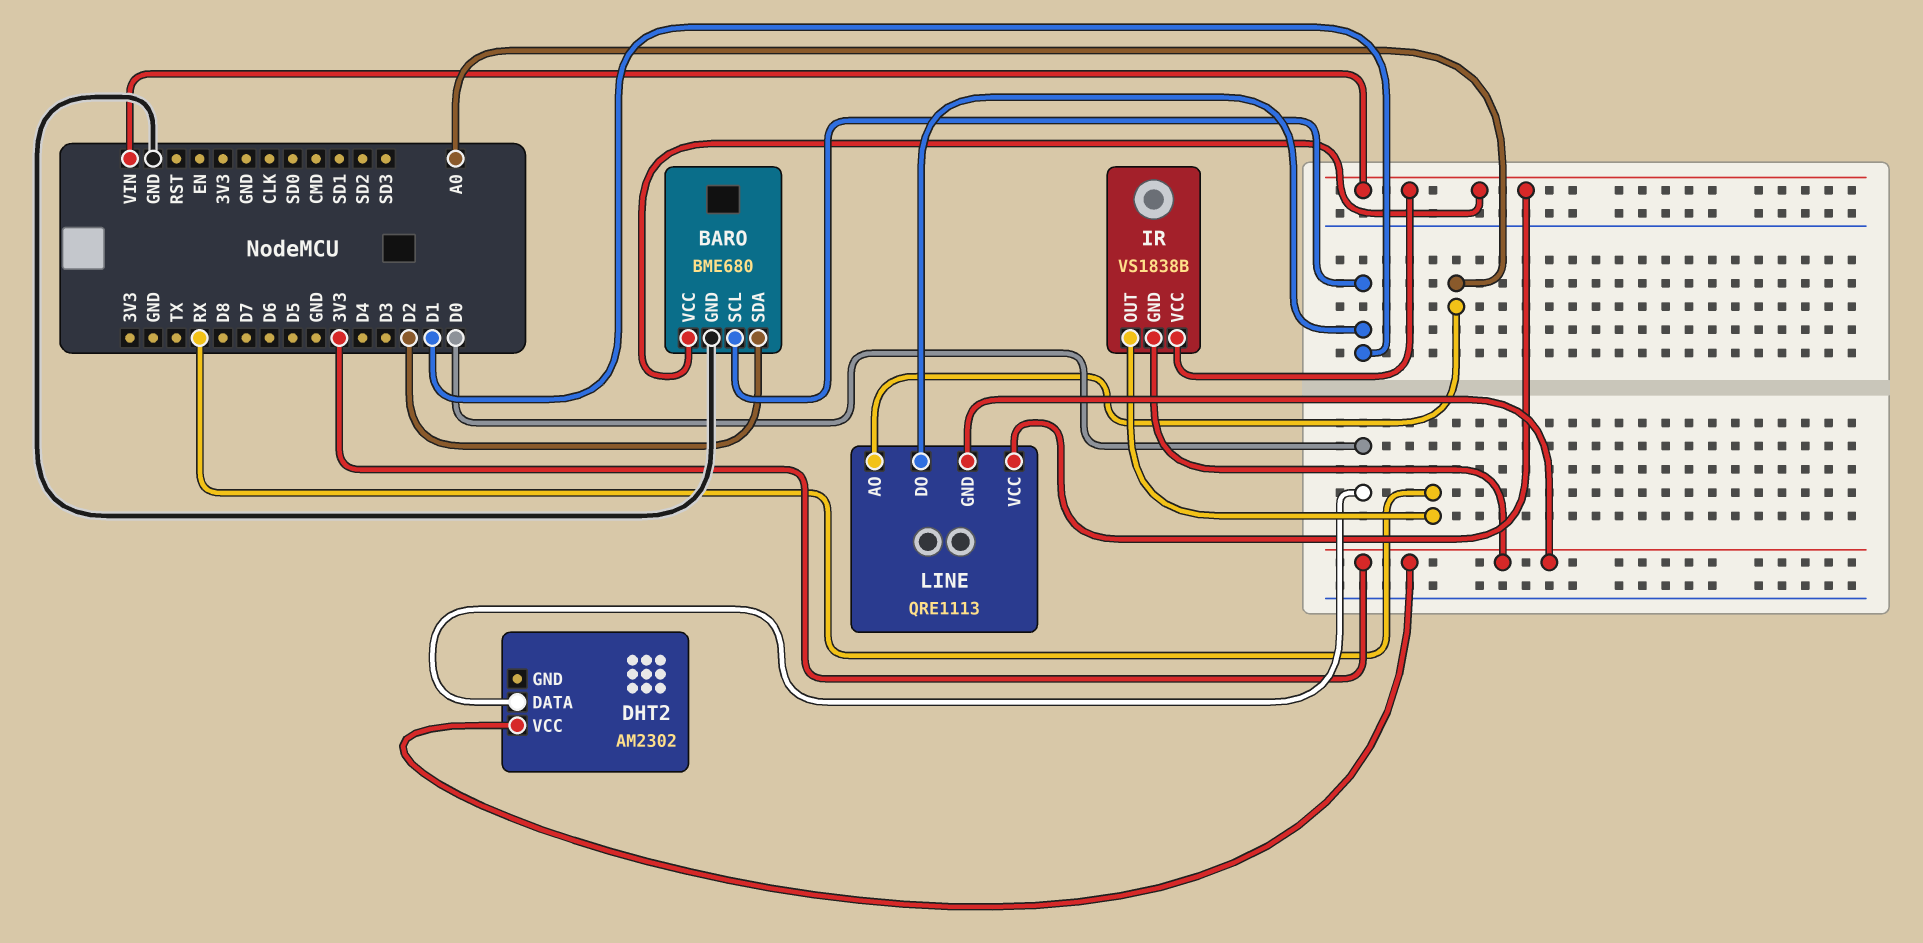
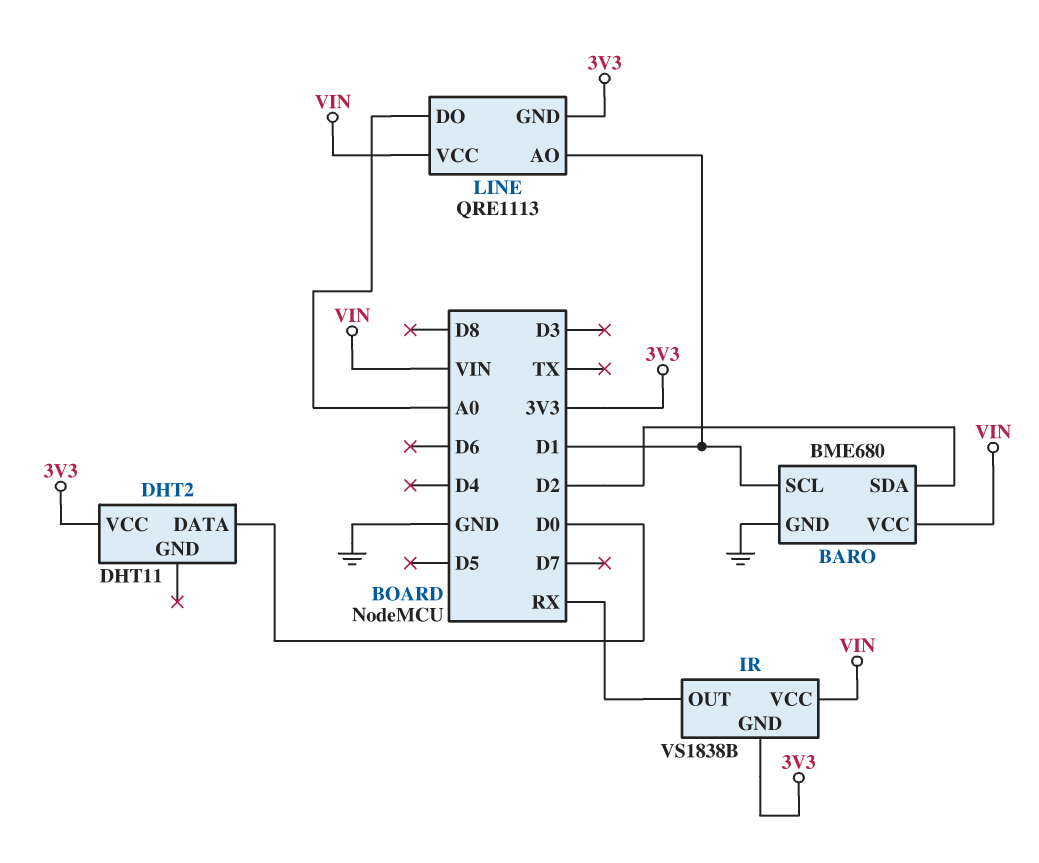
DHT2: AM2302 -> DHT11
LINE pin AO: A0 -> D1
LINE pin DO: D1 -> A0

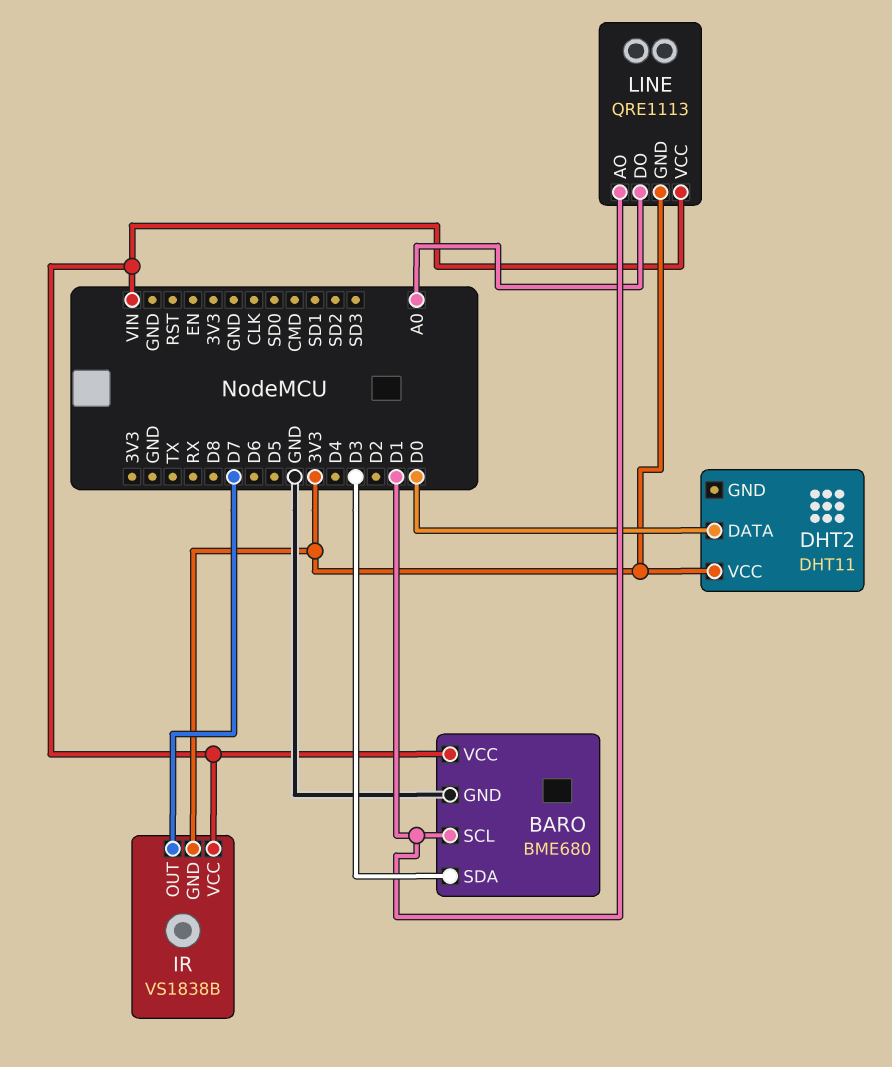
BARO pin SDA: D2 -> D3
IR pin OUT: RX -> D7

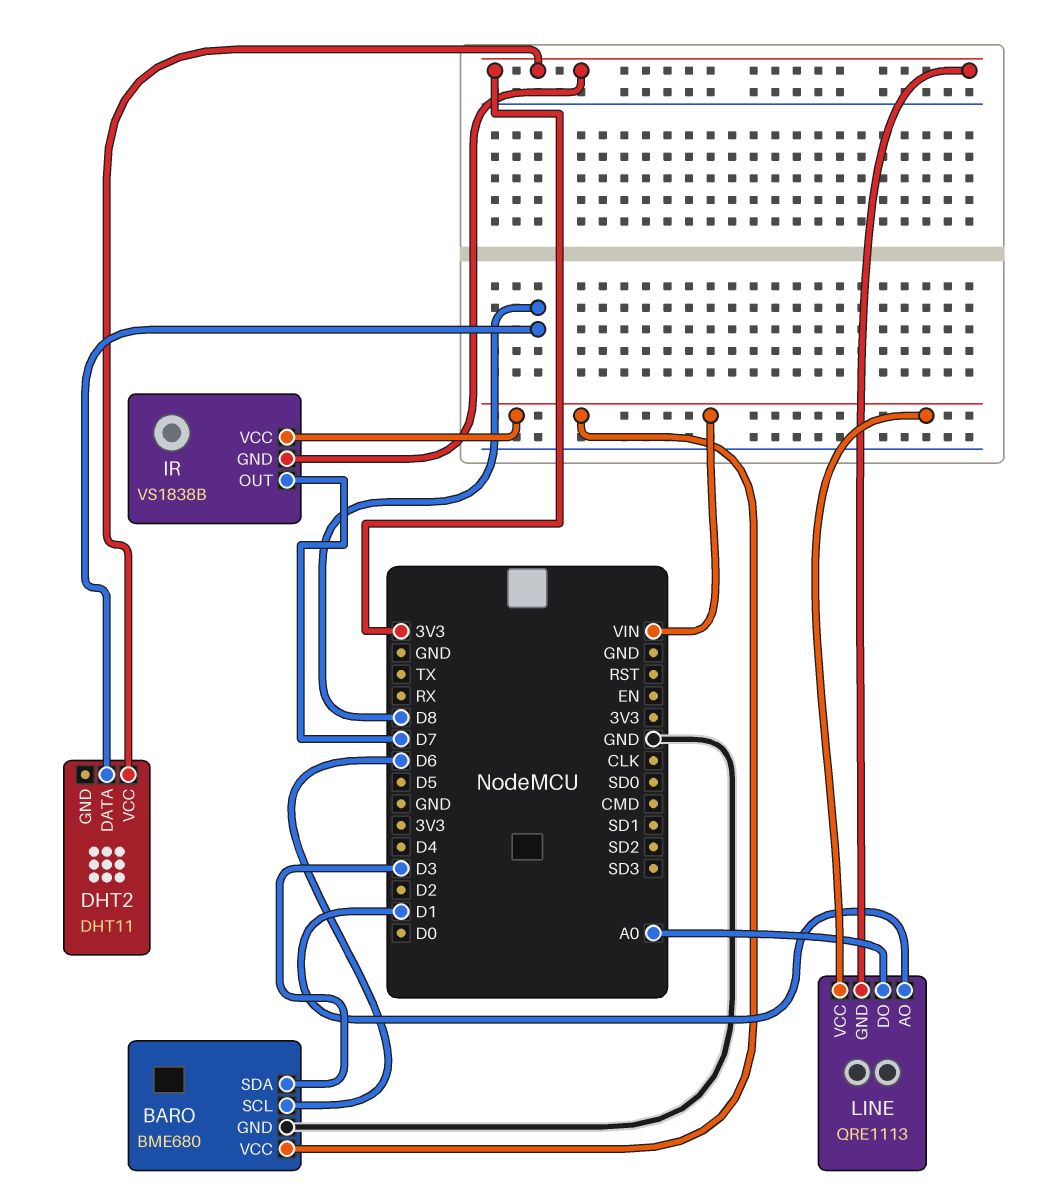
BARO pin SCL: D1 -> D6
DHT2 pin DATA: D0 -> D8

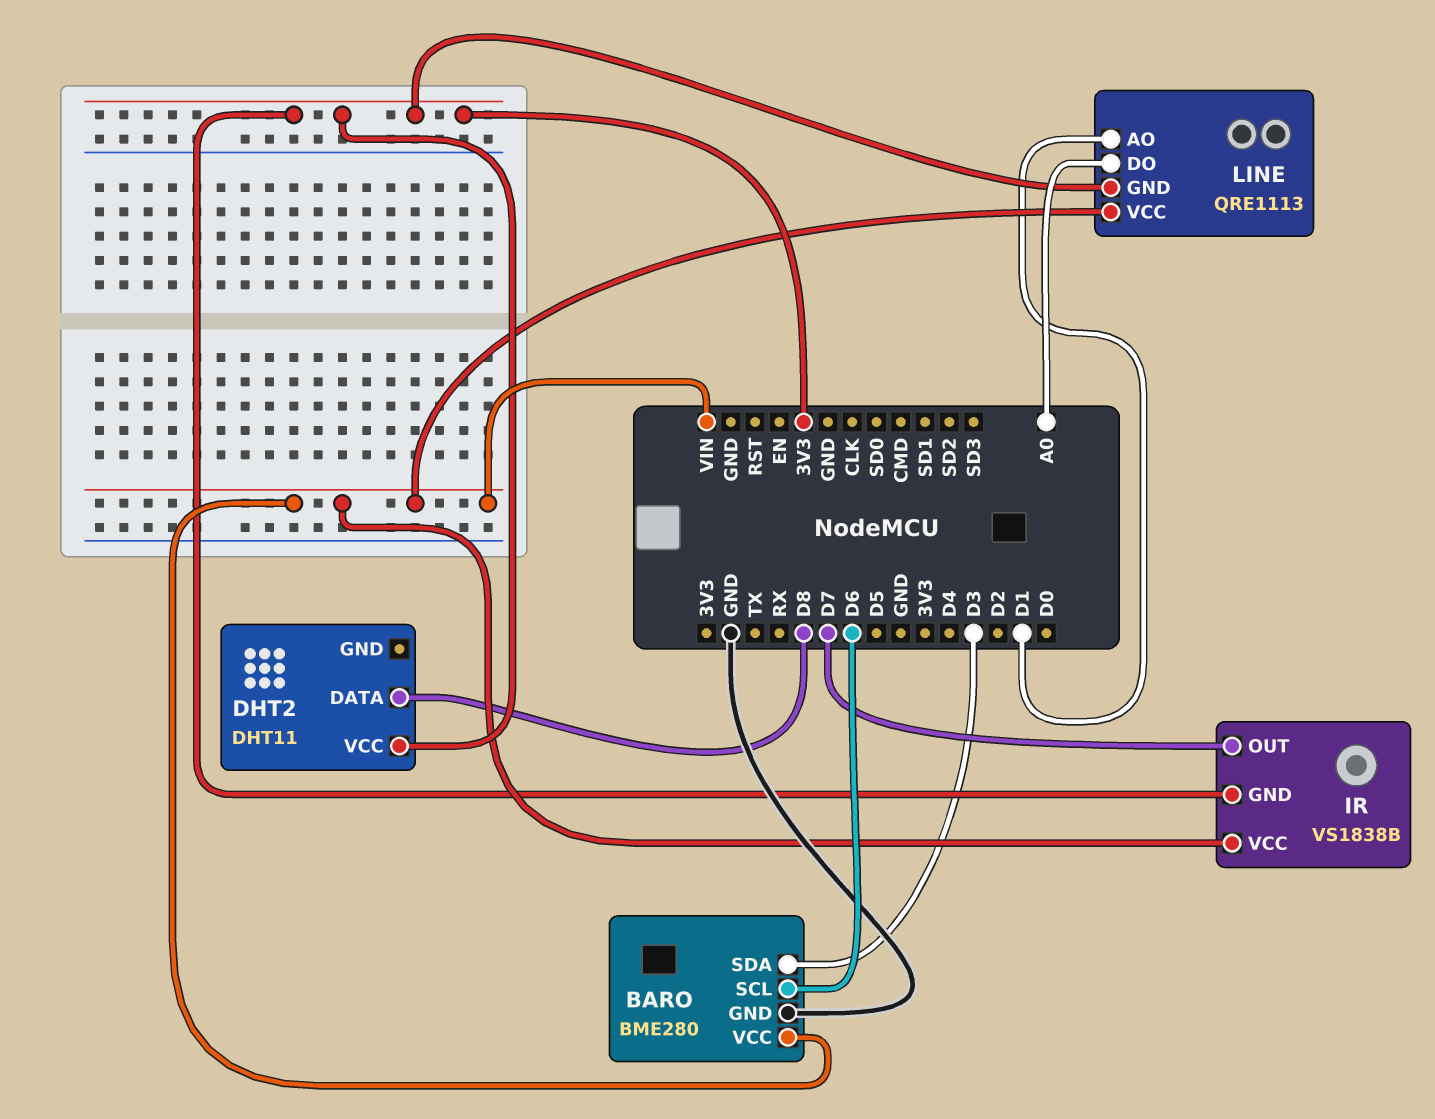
BARO: BME680 -> BME280

